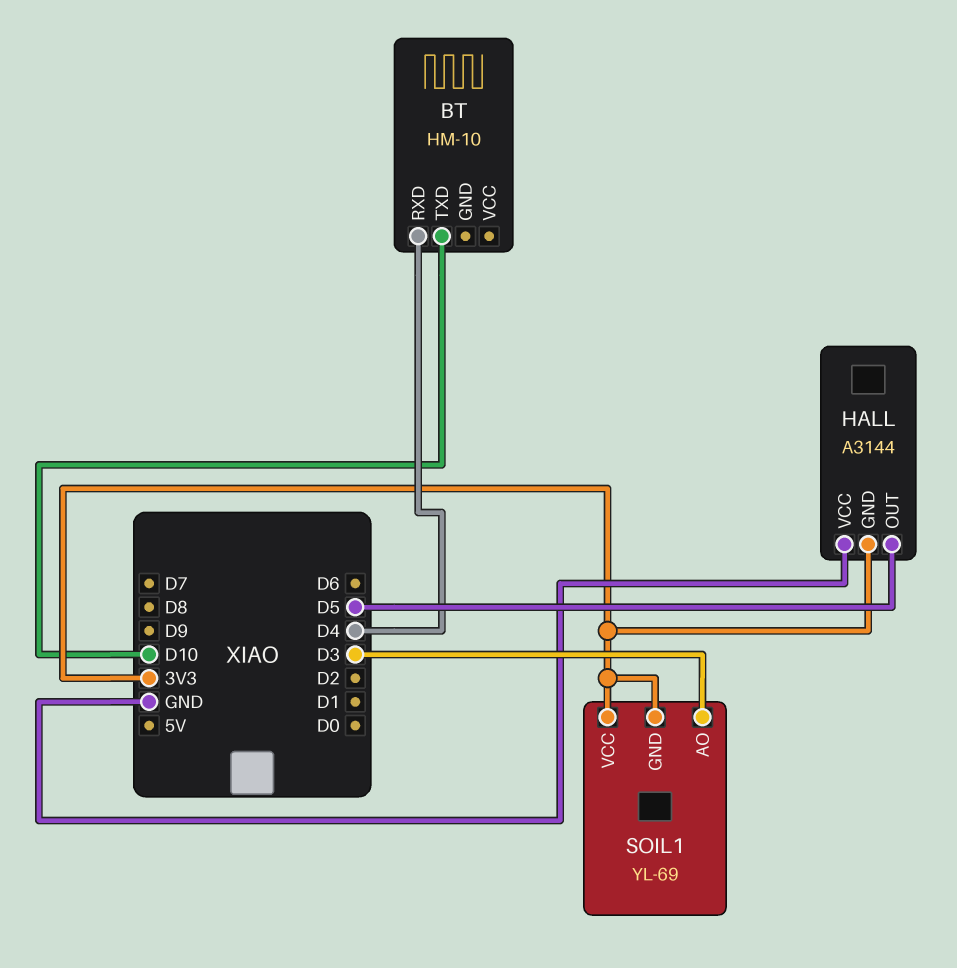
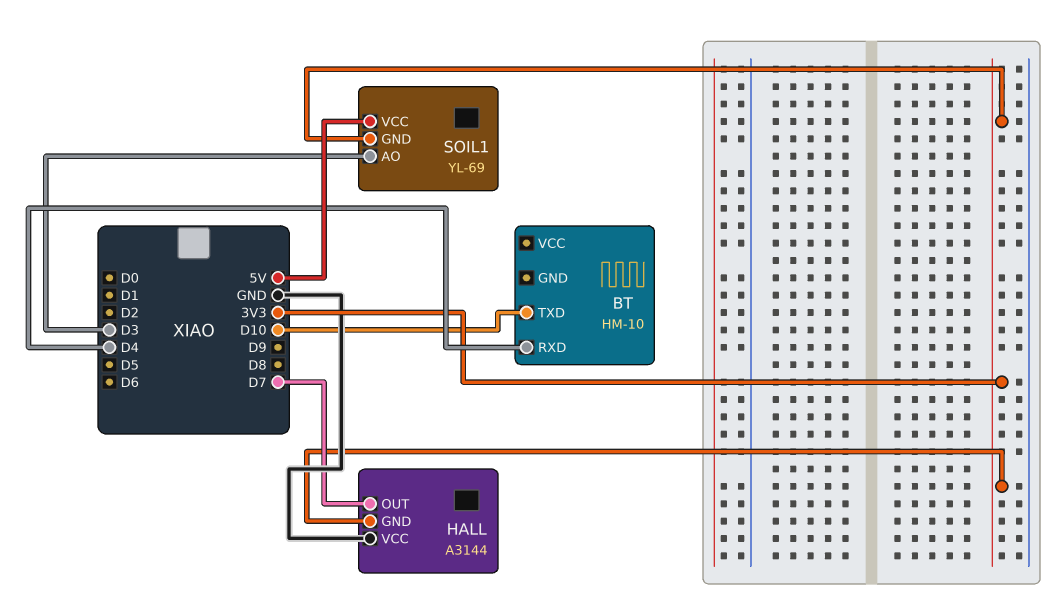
HALL pin OUT: D5 -> D7
SOIL1 pin VCC: 3V3 -> 5V

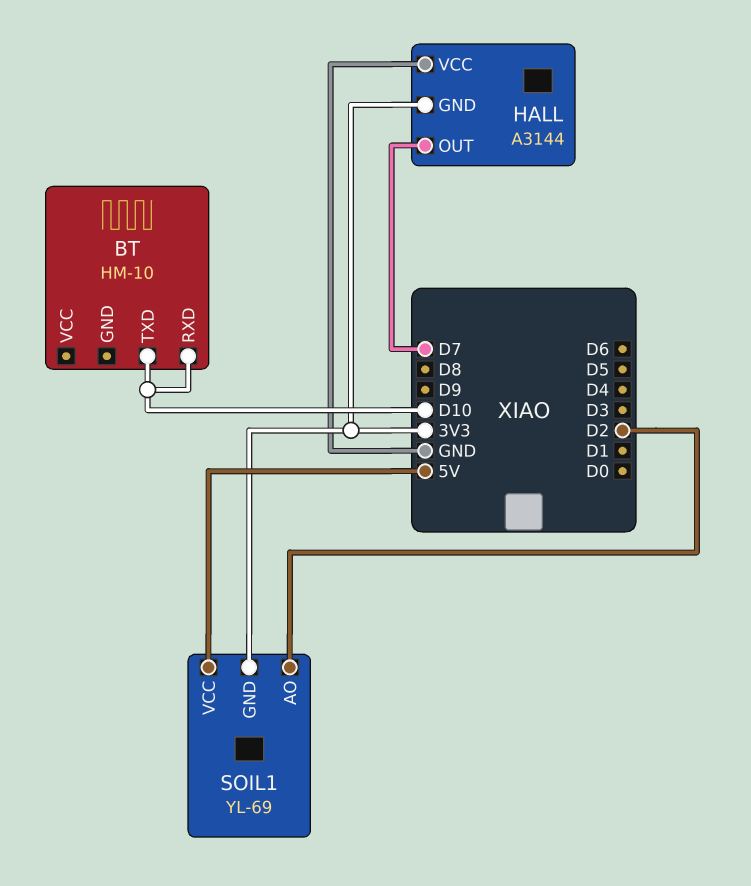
BT pin RXD: D4 -> D10
SOIL1 pin AO: D3 -> D2

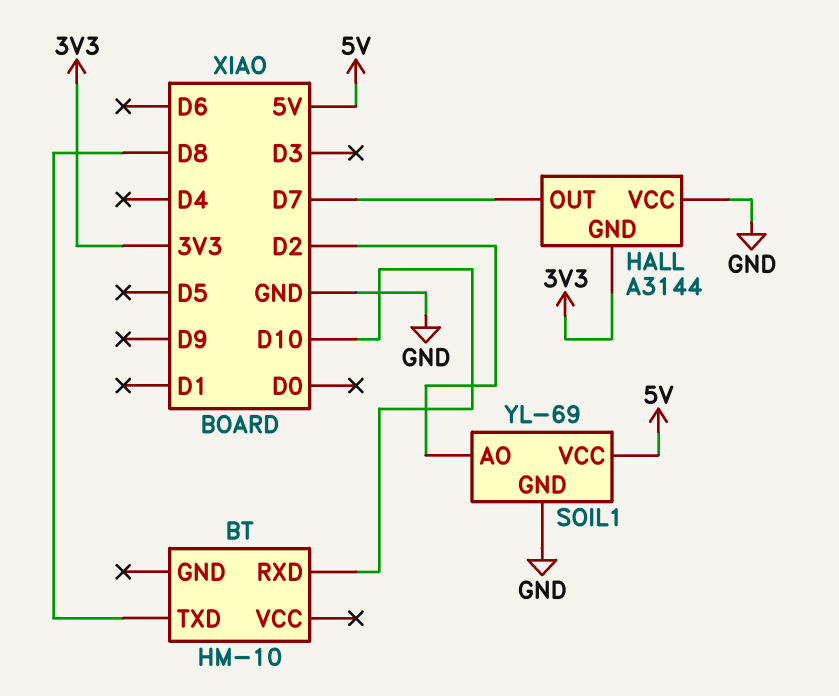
BT pin TXD: D10 -> D8
SOIL1 pin GND: 3V3 -> GND

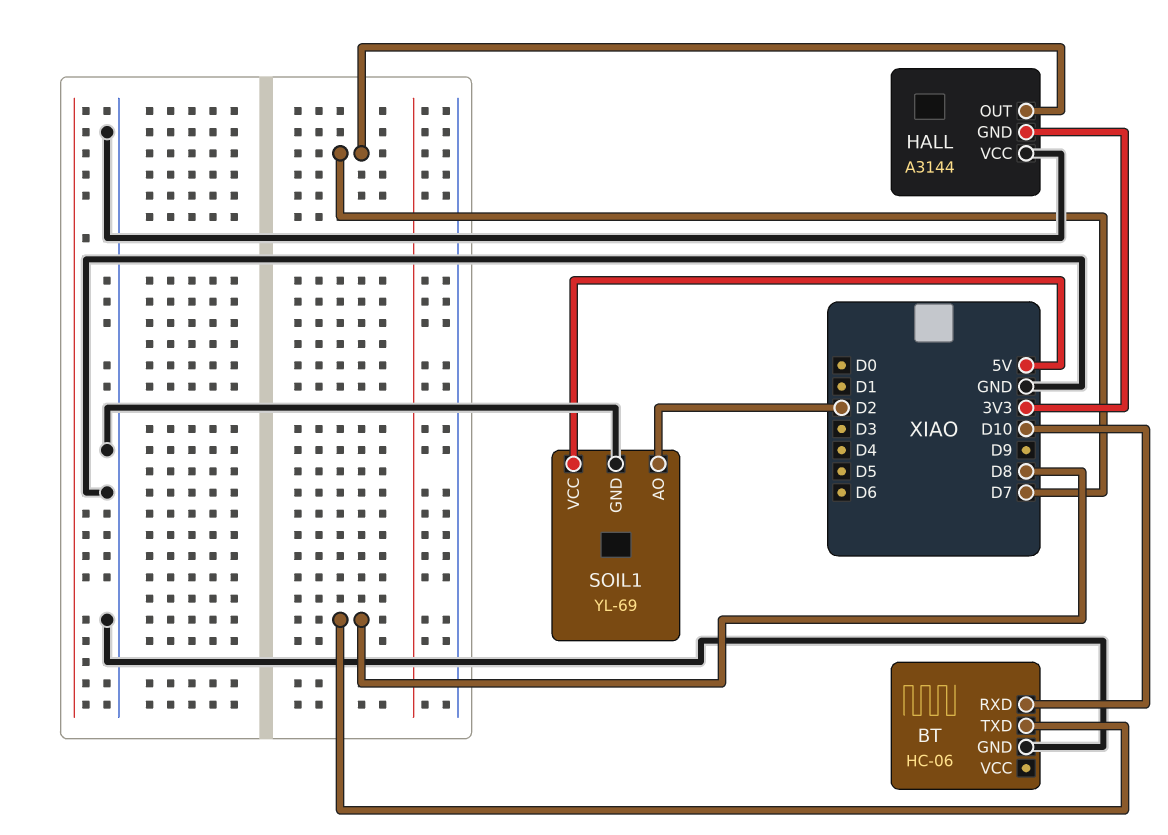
BT: HM-10 -> HC-06
BT pin GND: none -> GND

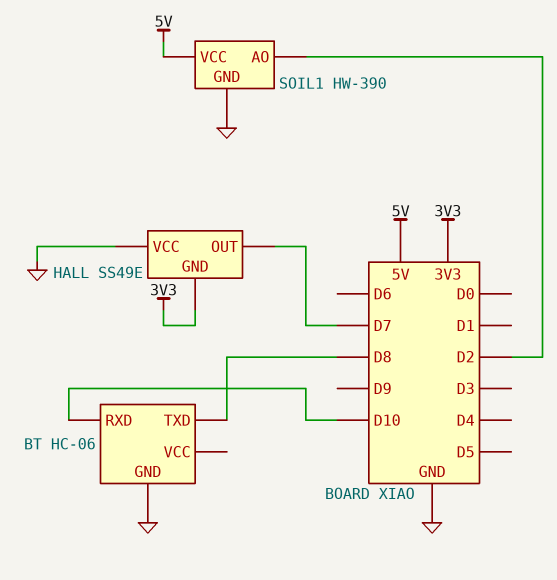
HALL: A3144 -> SS49E
SOIL1: YL-69 -> HW-390

